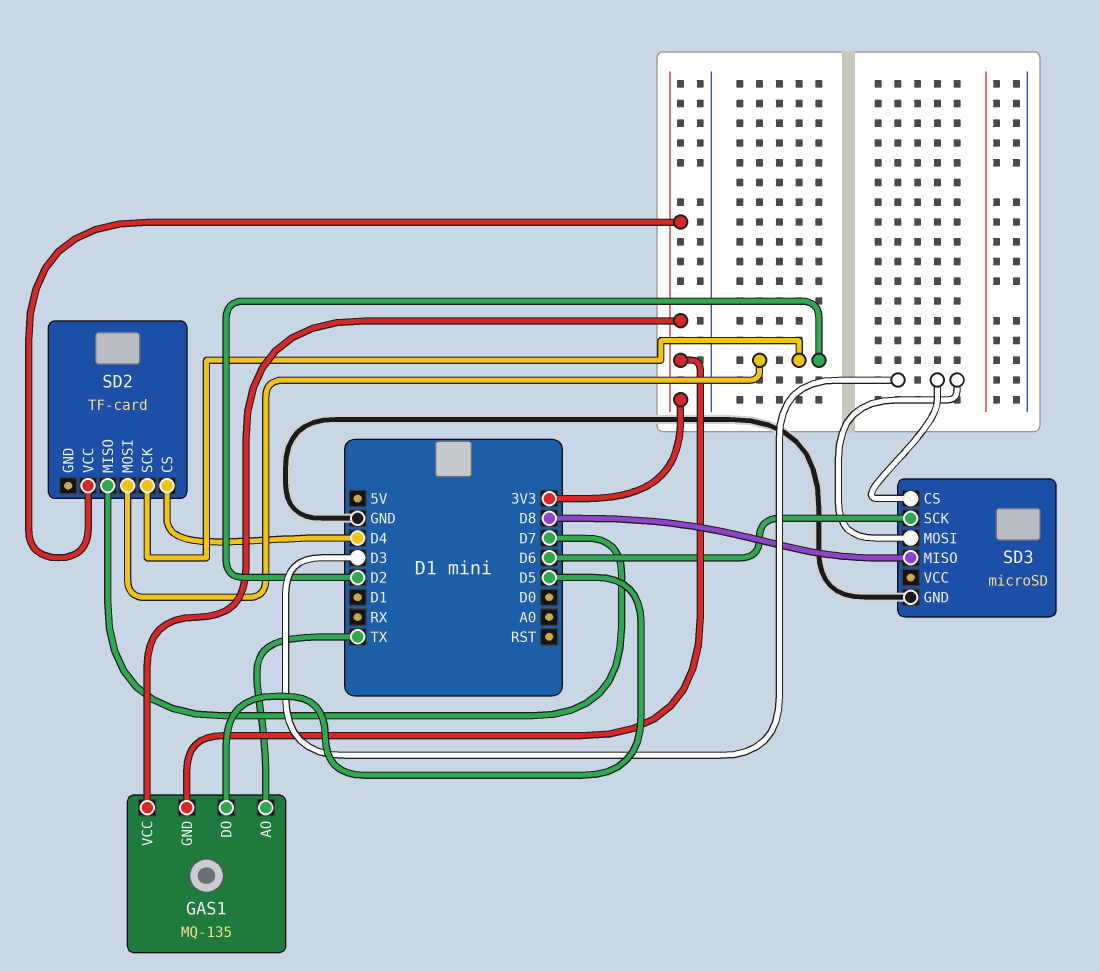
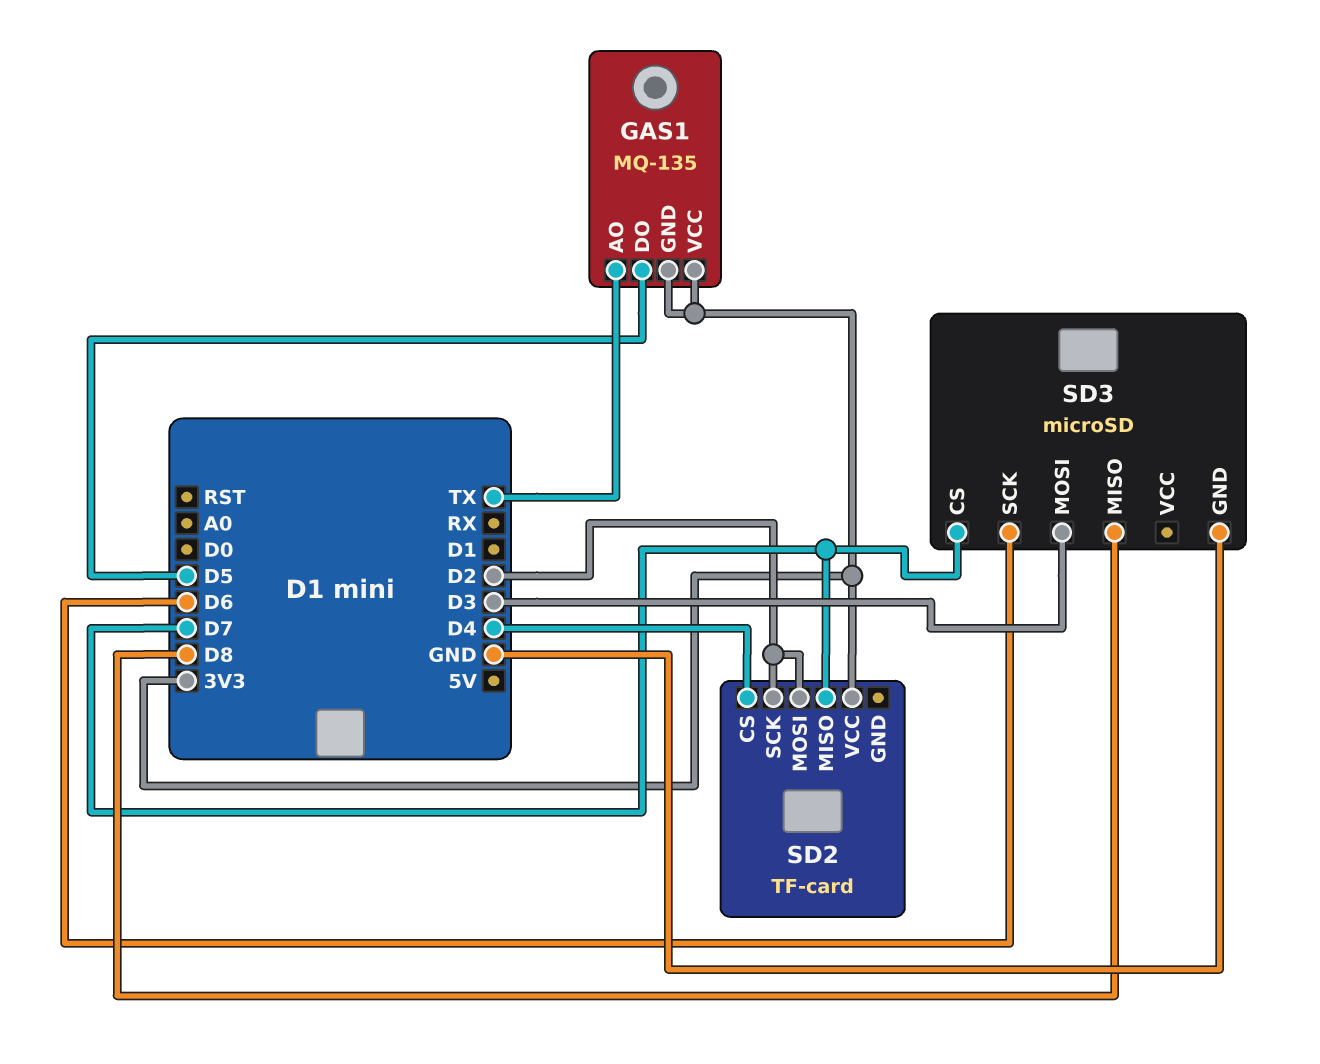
SD3 pin CS: D3 -> D7

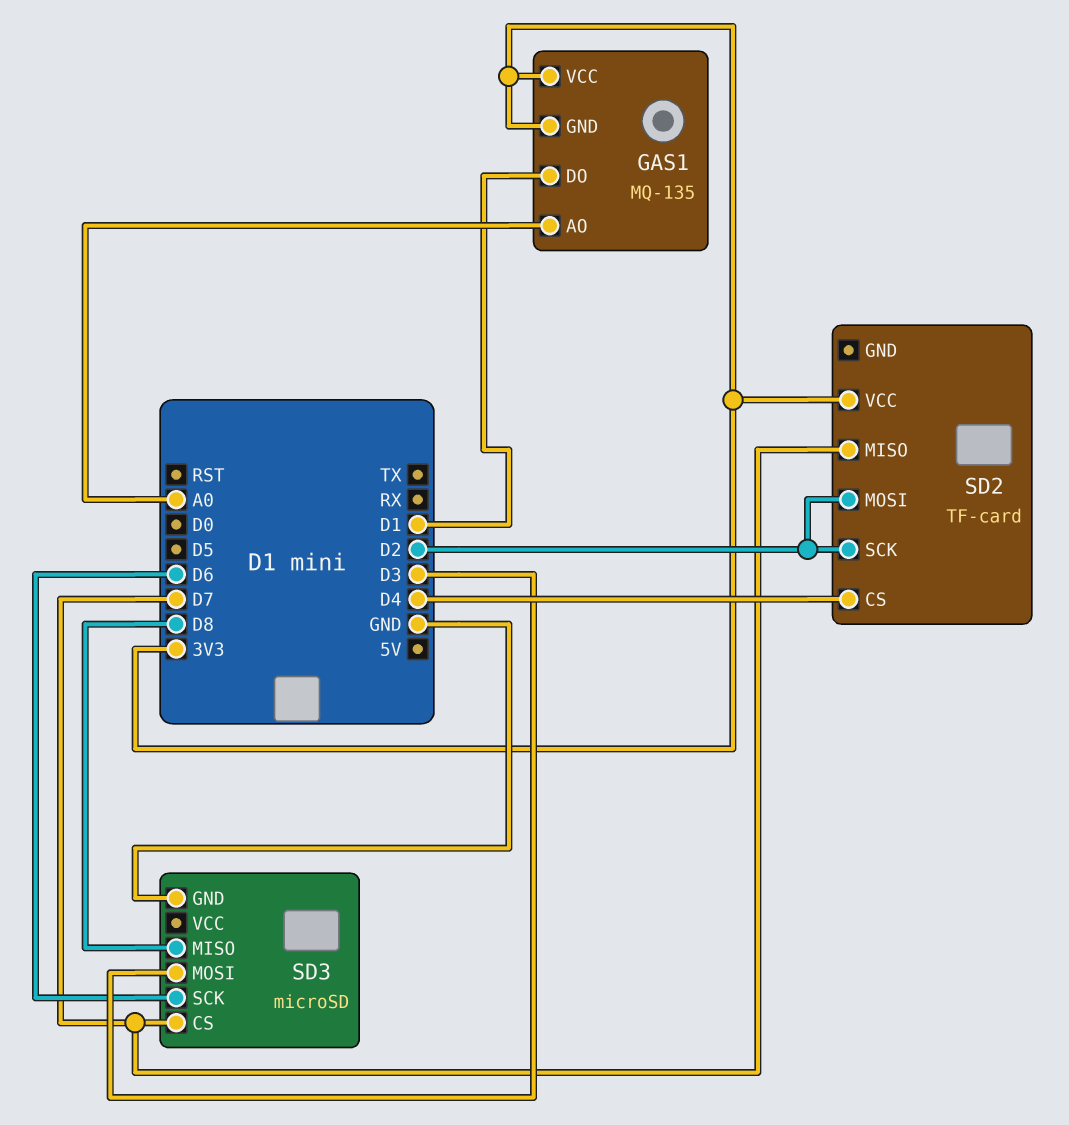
GAS1 pin AO: TX -> A0
GAS1 pin DO: D5 -> D1

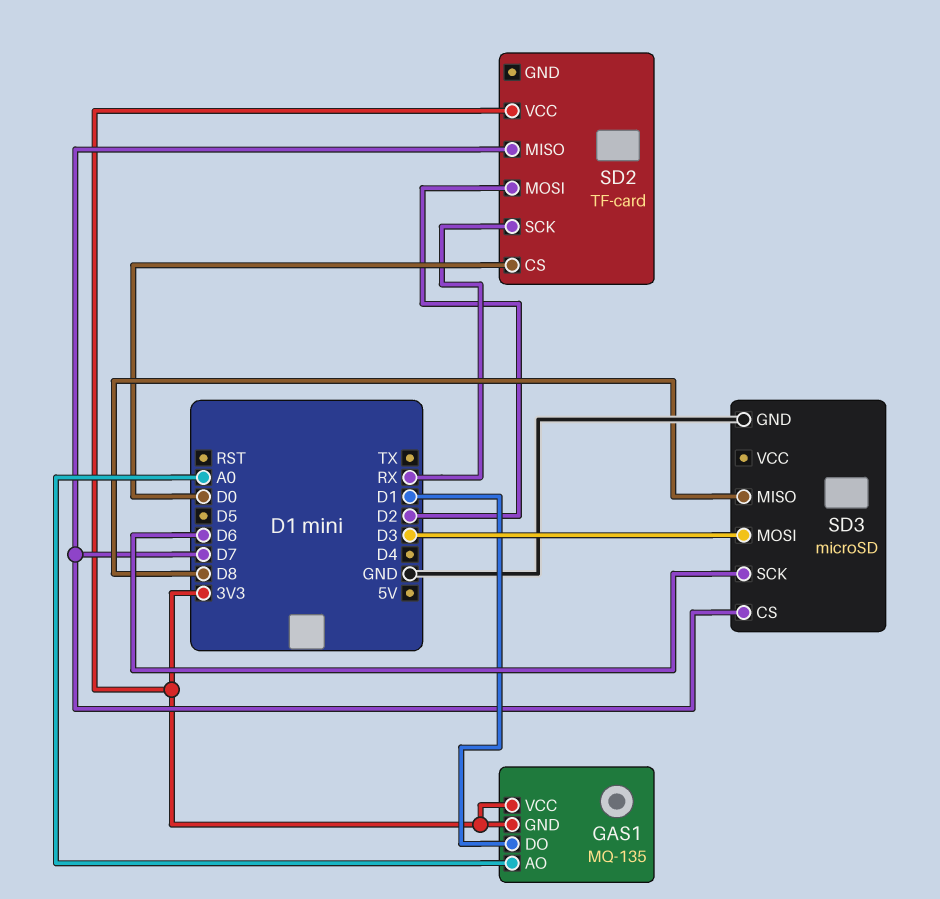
SD2 pin CS: D4 -> D0
SD2 pin SCK: D2 -> RX

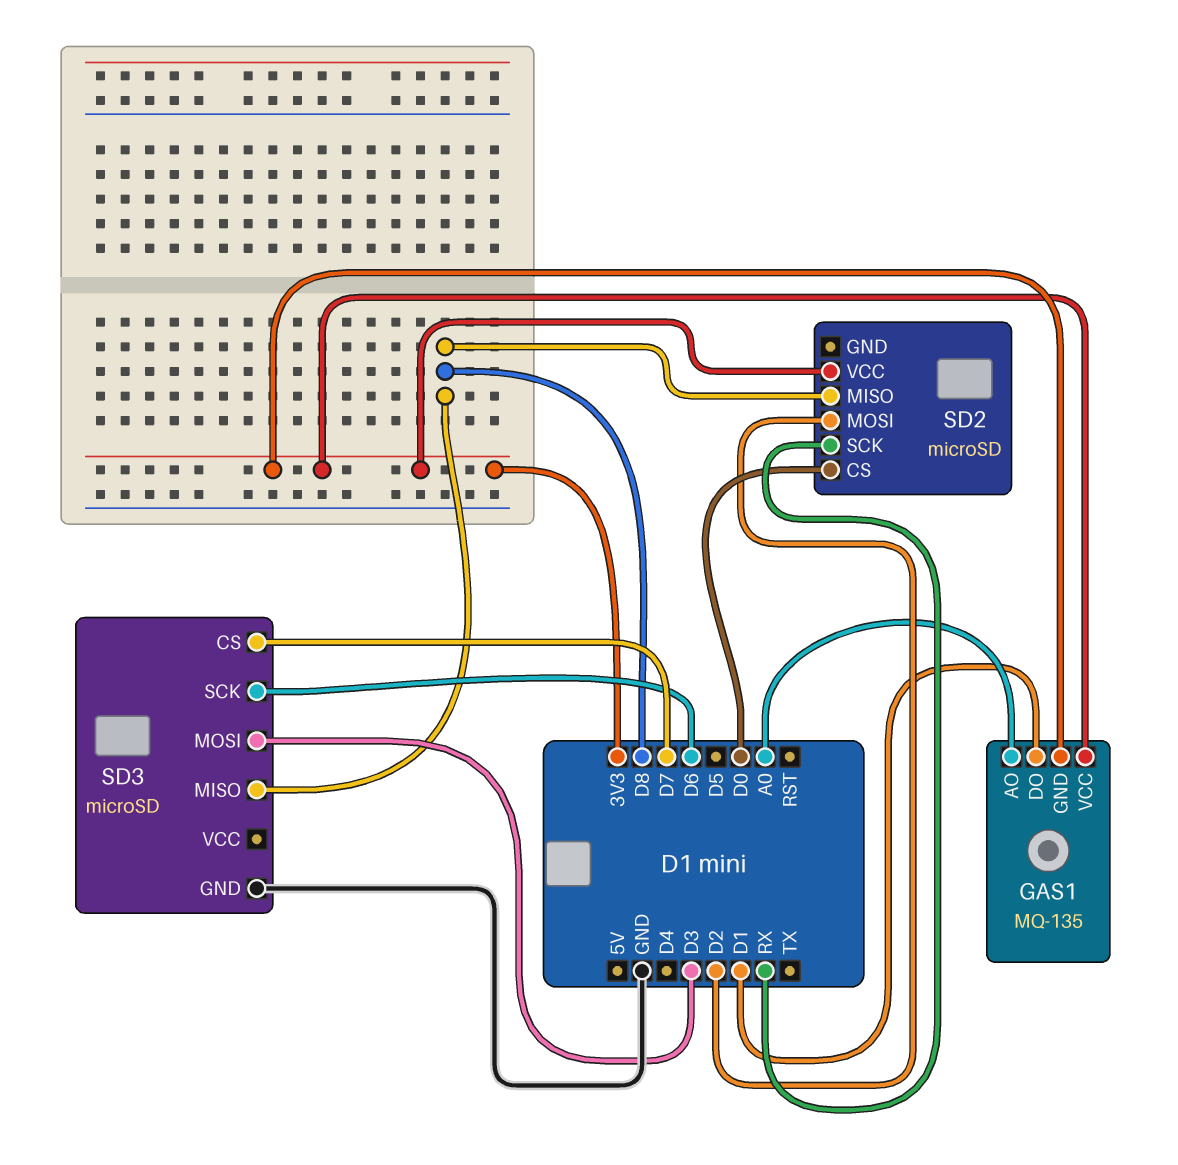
SD2: TF-card -> microSD
SD2 pin MISO: D7 -> D8

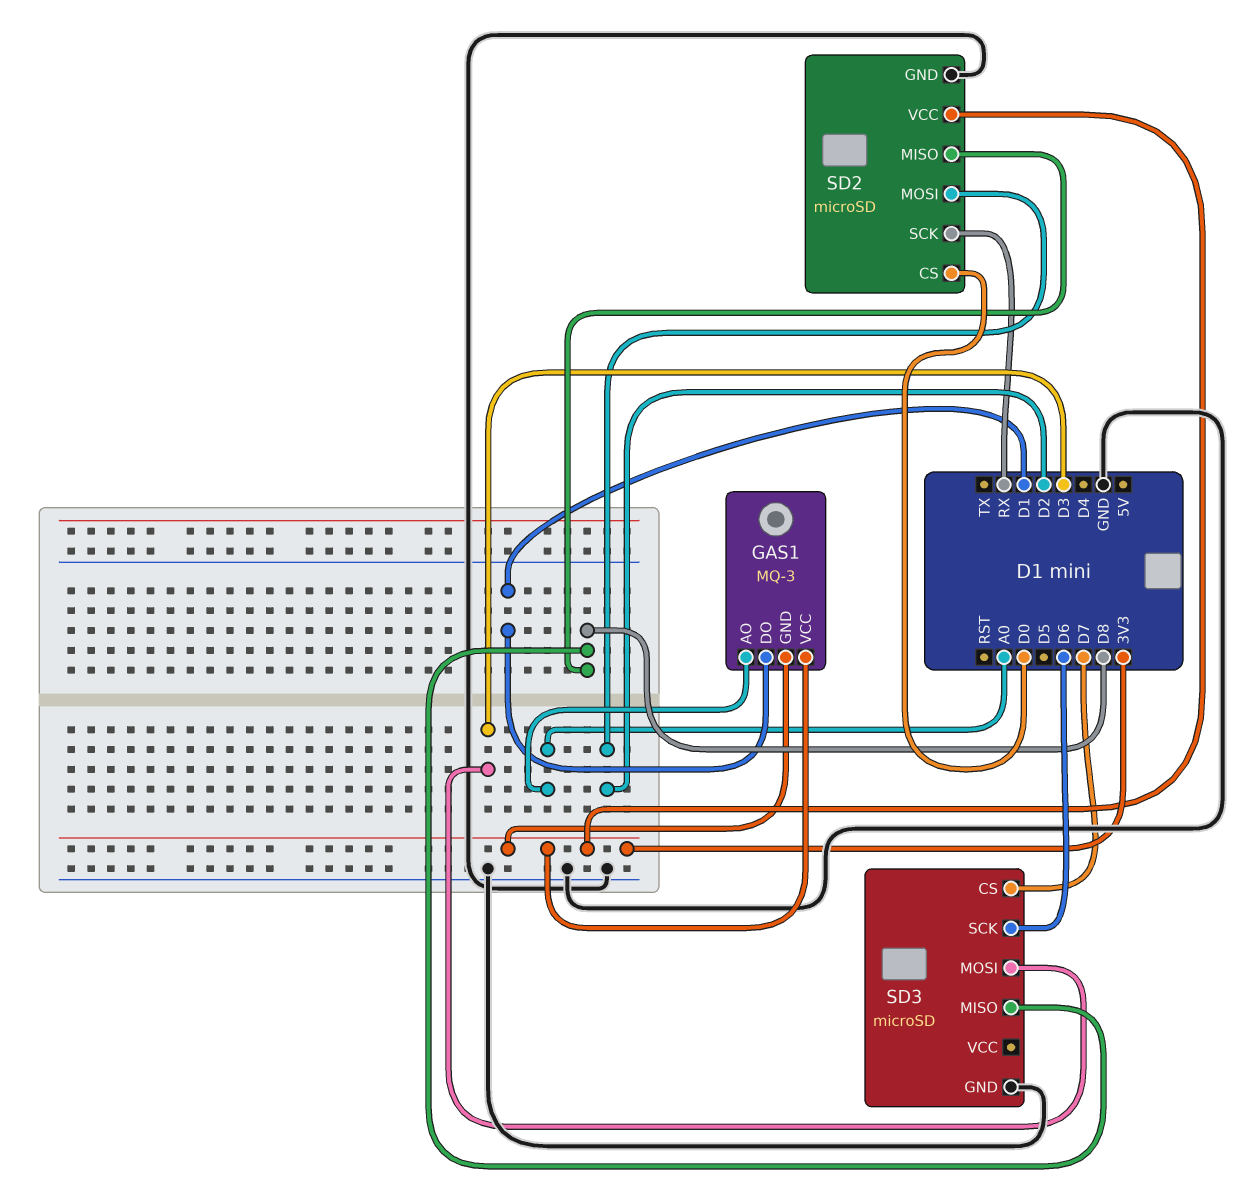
GAS1: MQ-135 -> MQ-3
SD2 pin GND: none -> GND

